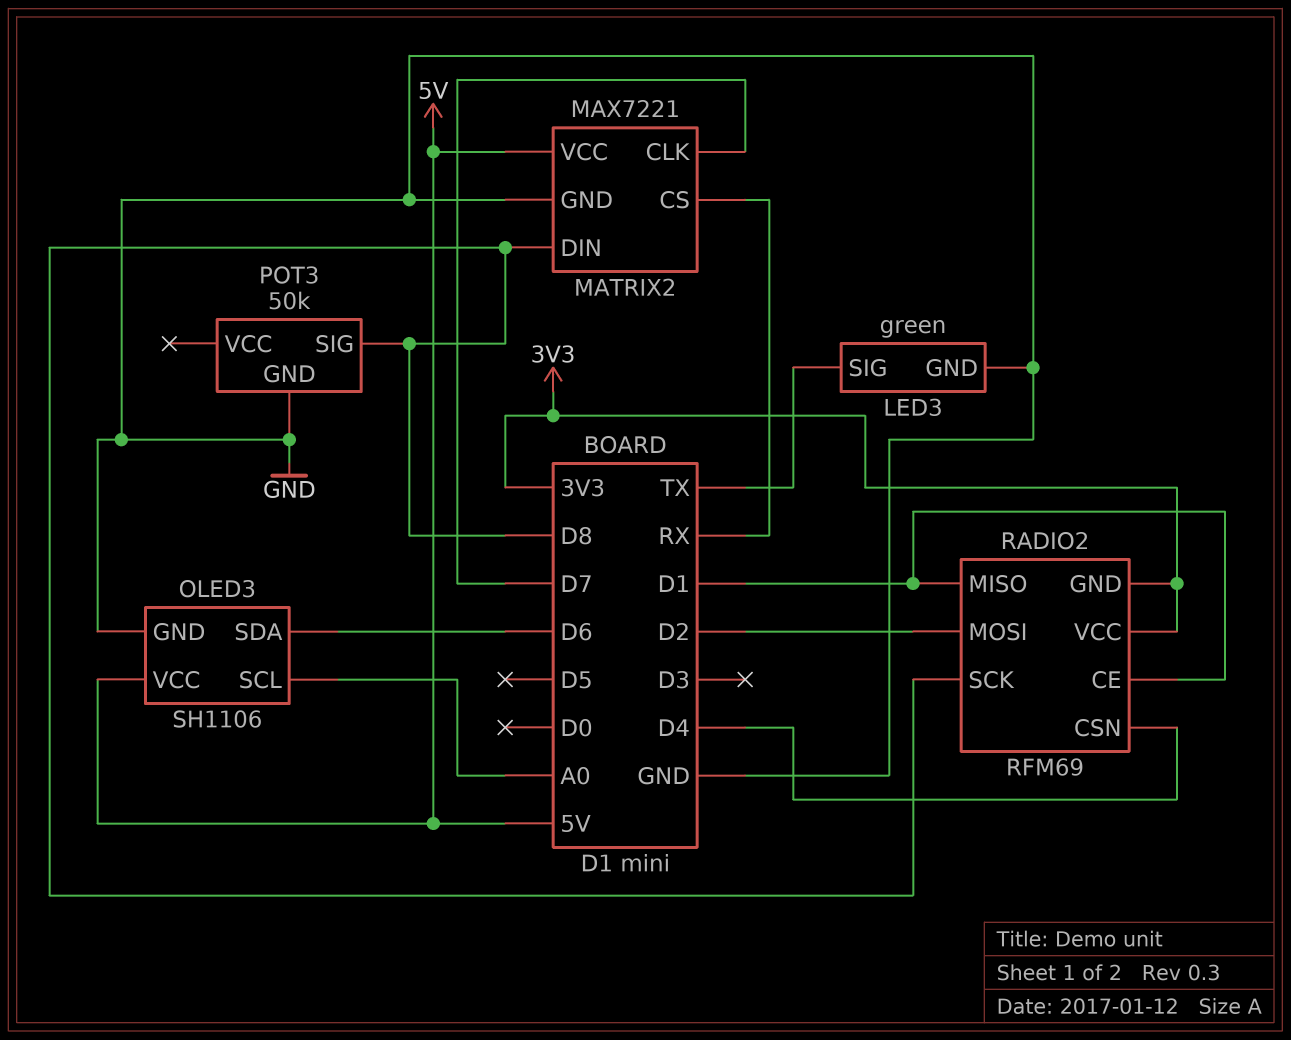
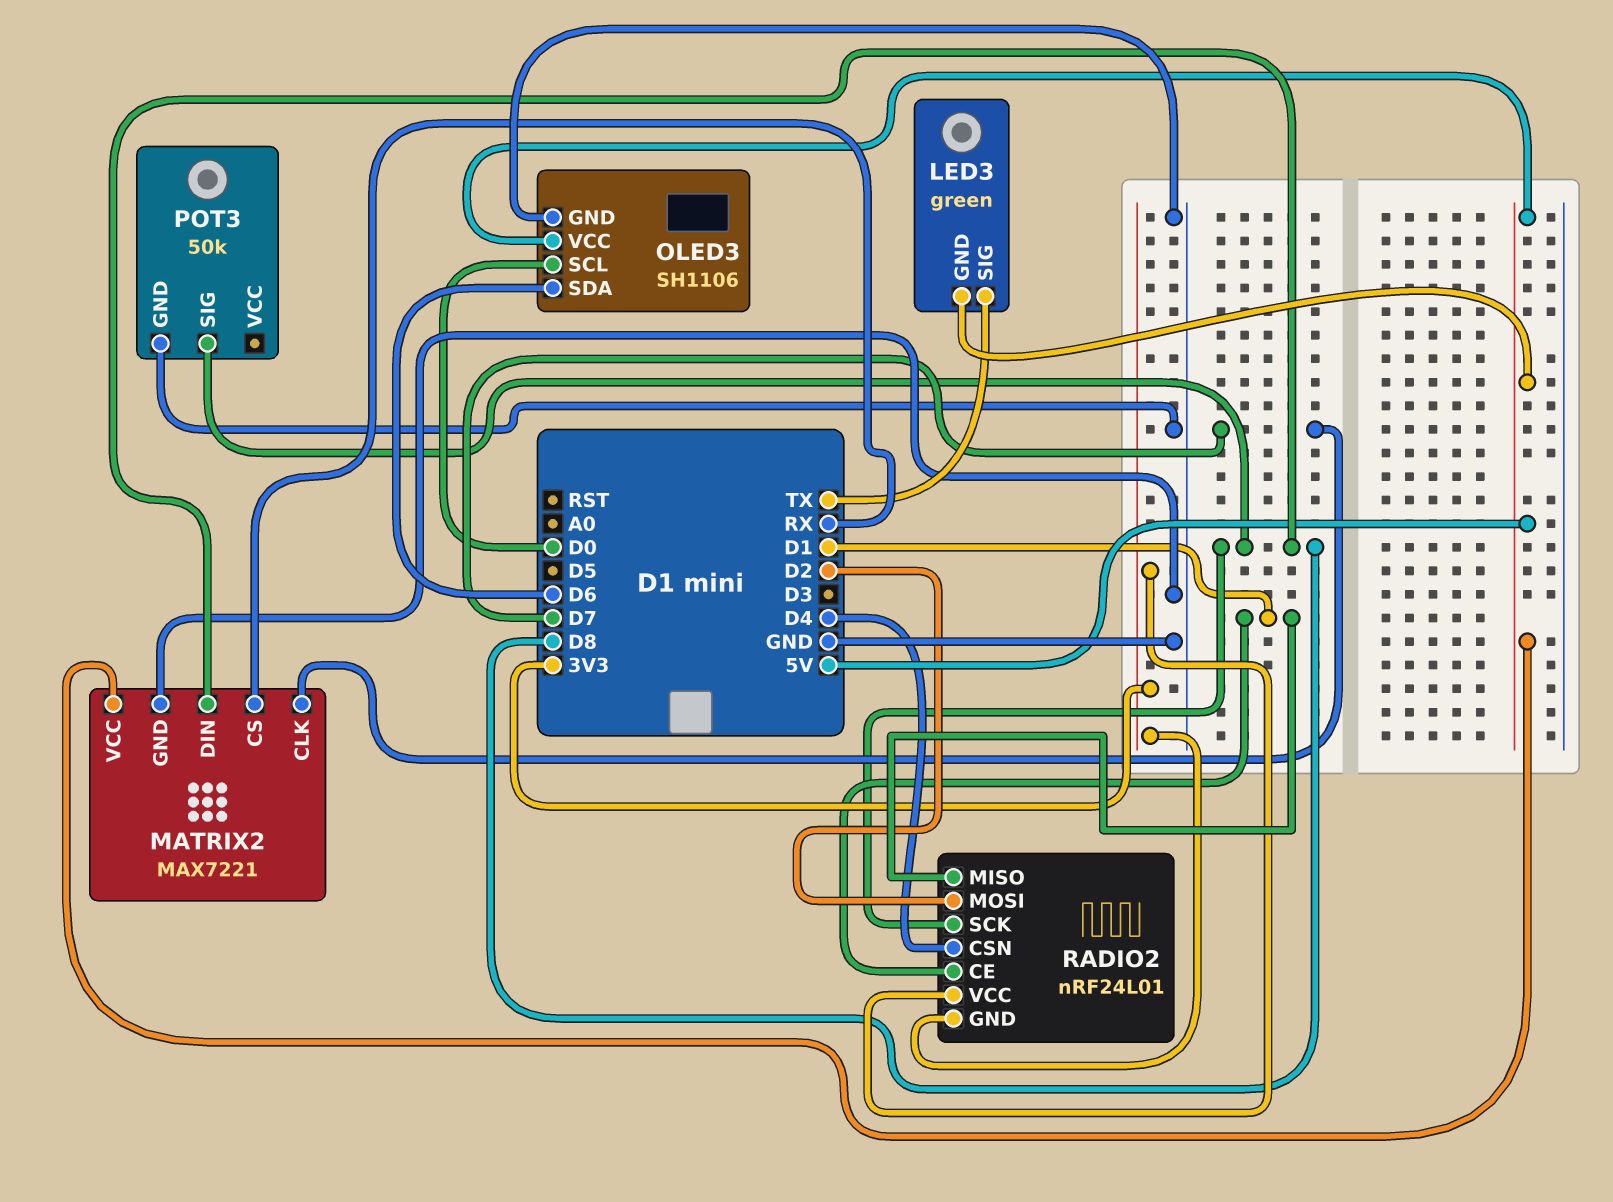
LED3 pin GND: GND -> 5V
OLED3 pin SCL: A0 -> D0
RADIO2: RFM69 -> nRF24L01

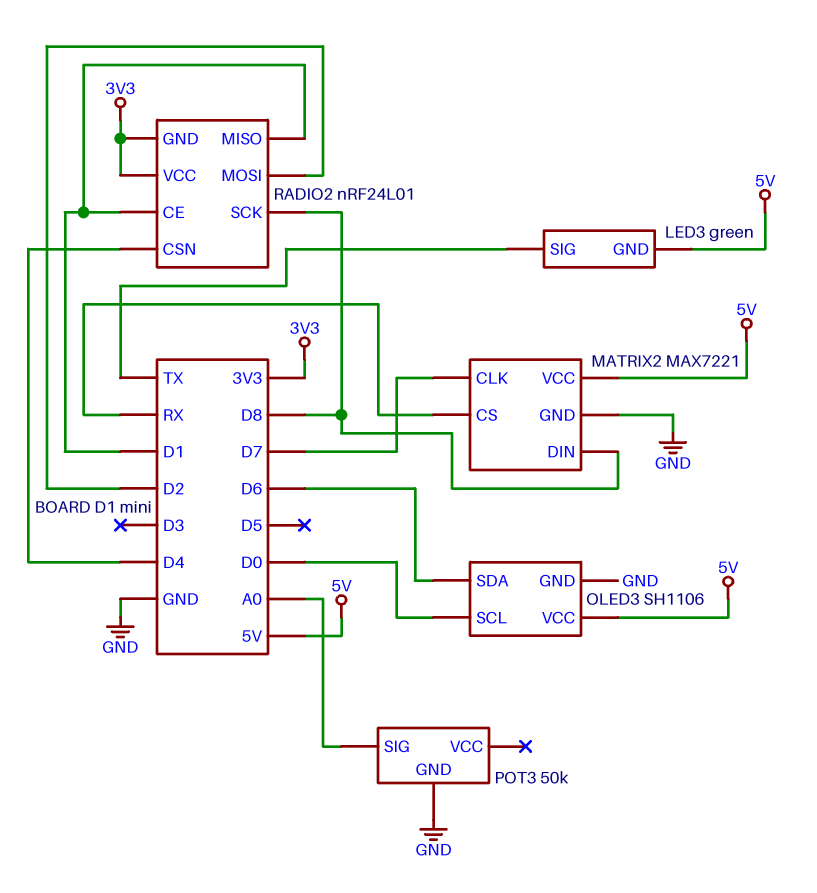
POT3 pin SIG: D8 -> A0

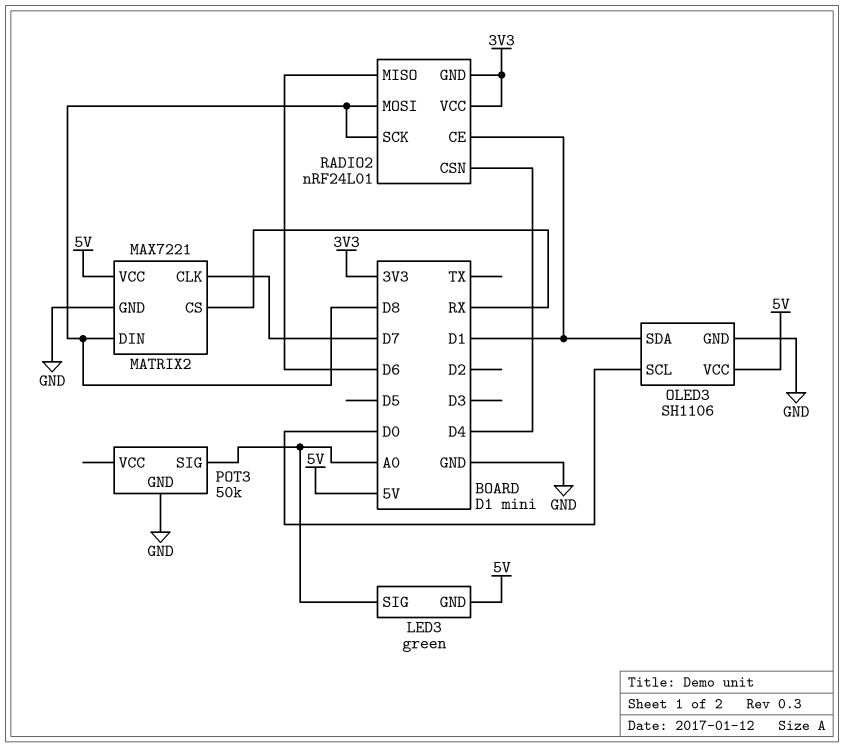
LED3 pin SIG: TX -> A0
OLED3 pin SDA: D6 -> D1
RADIO2 pin MISO: D1 -> D6
RADIO2 pin MOSI: D2 -> D8

